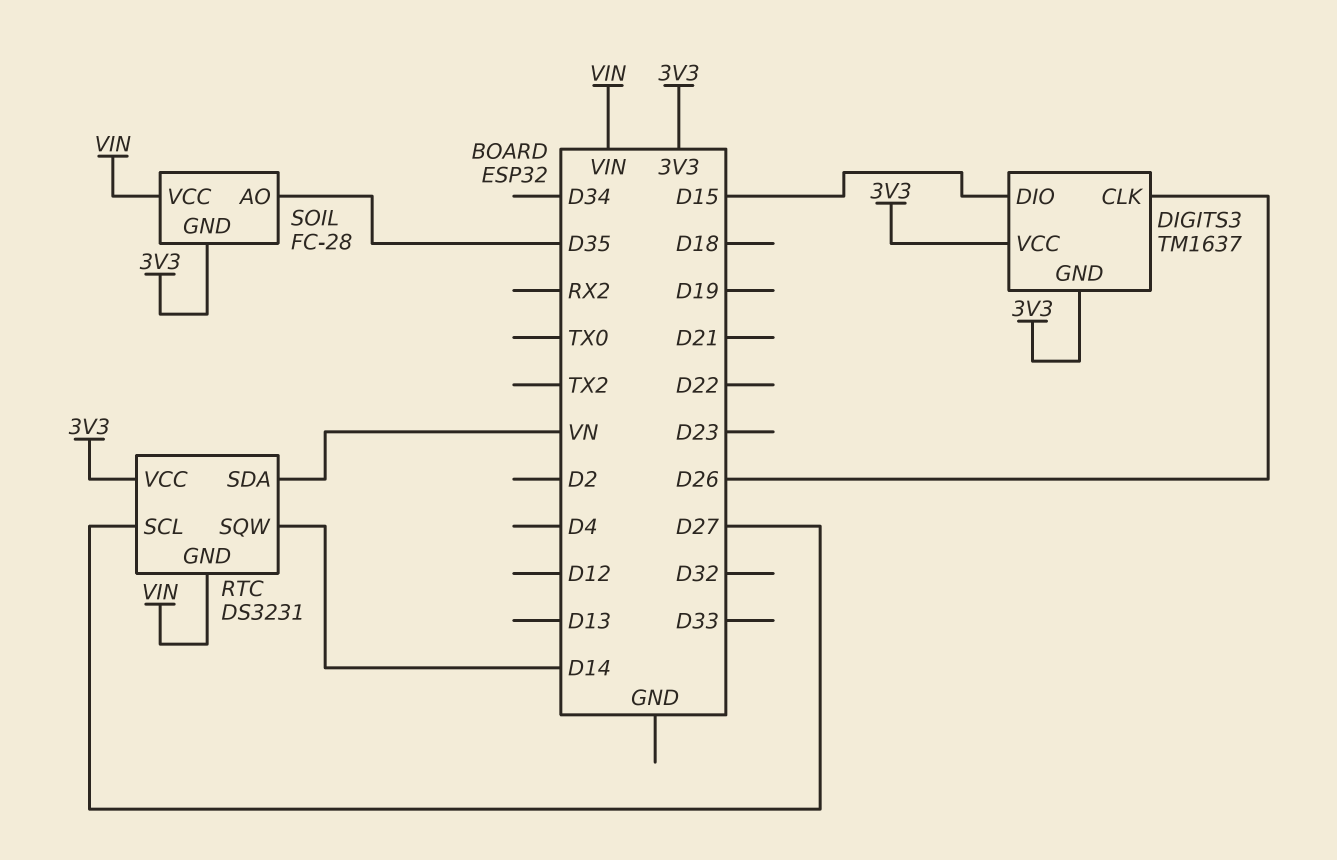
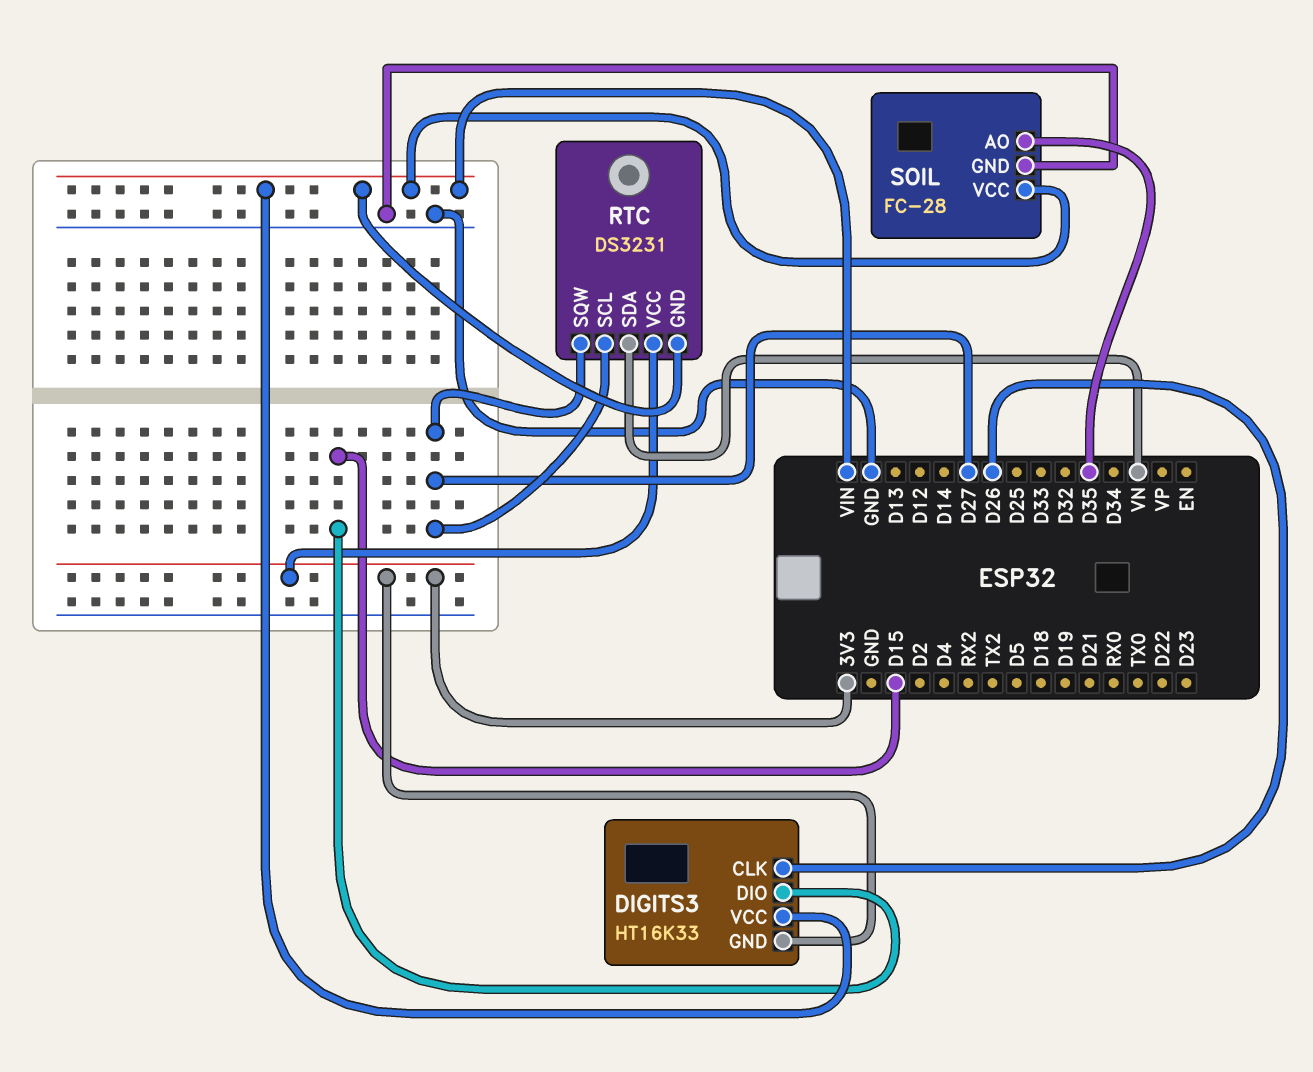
DIGITS3: TM1637 -> HT16K33
DIGITS3 pin VCC: 3V3 -> VIN
RTC pin SQW: D14 -> D27
SOIL pin GND: 3V3 -> GND

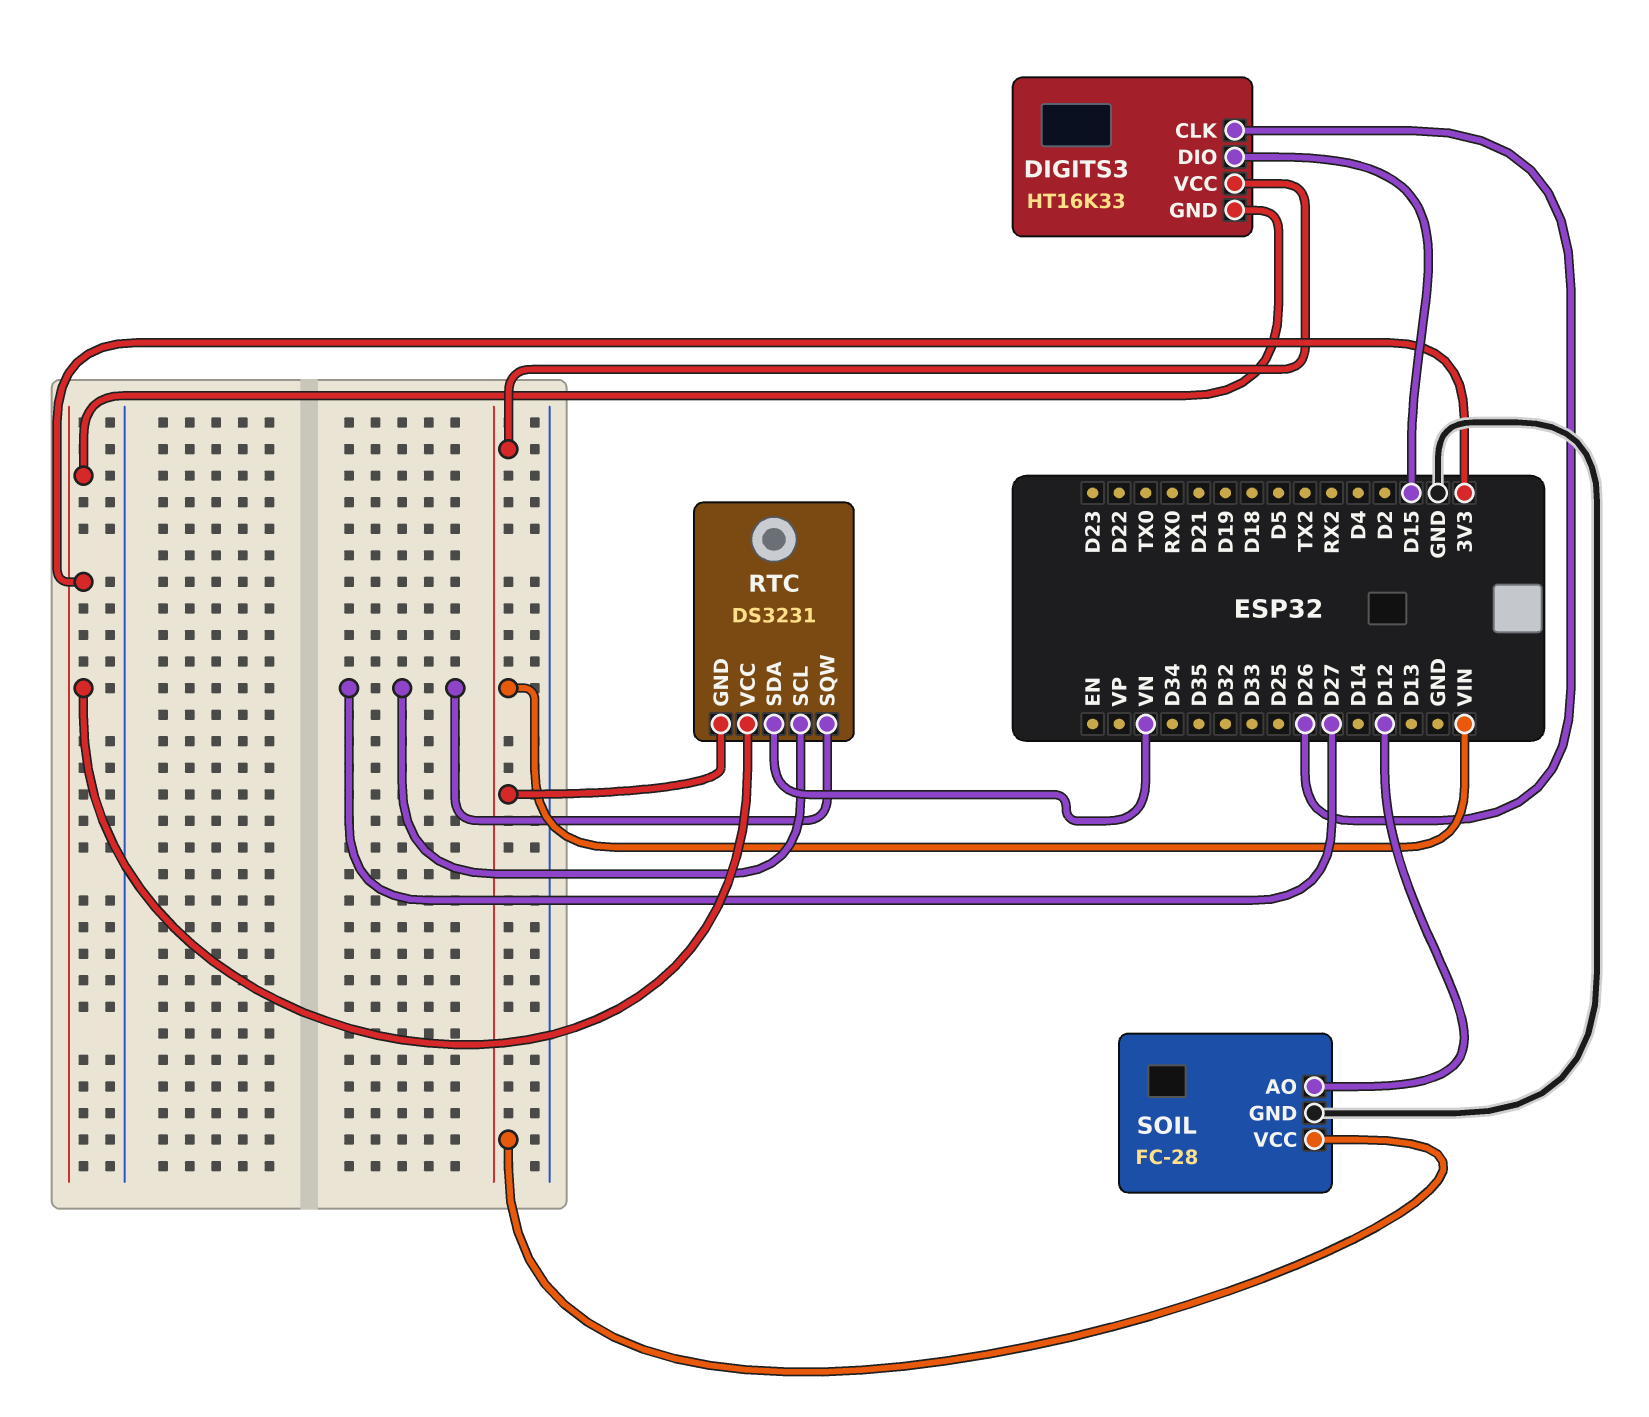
SOIL pin AO: D35 -> D12

